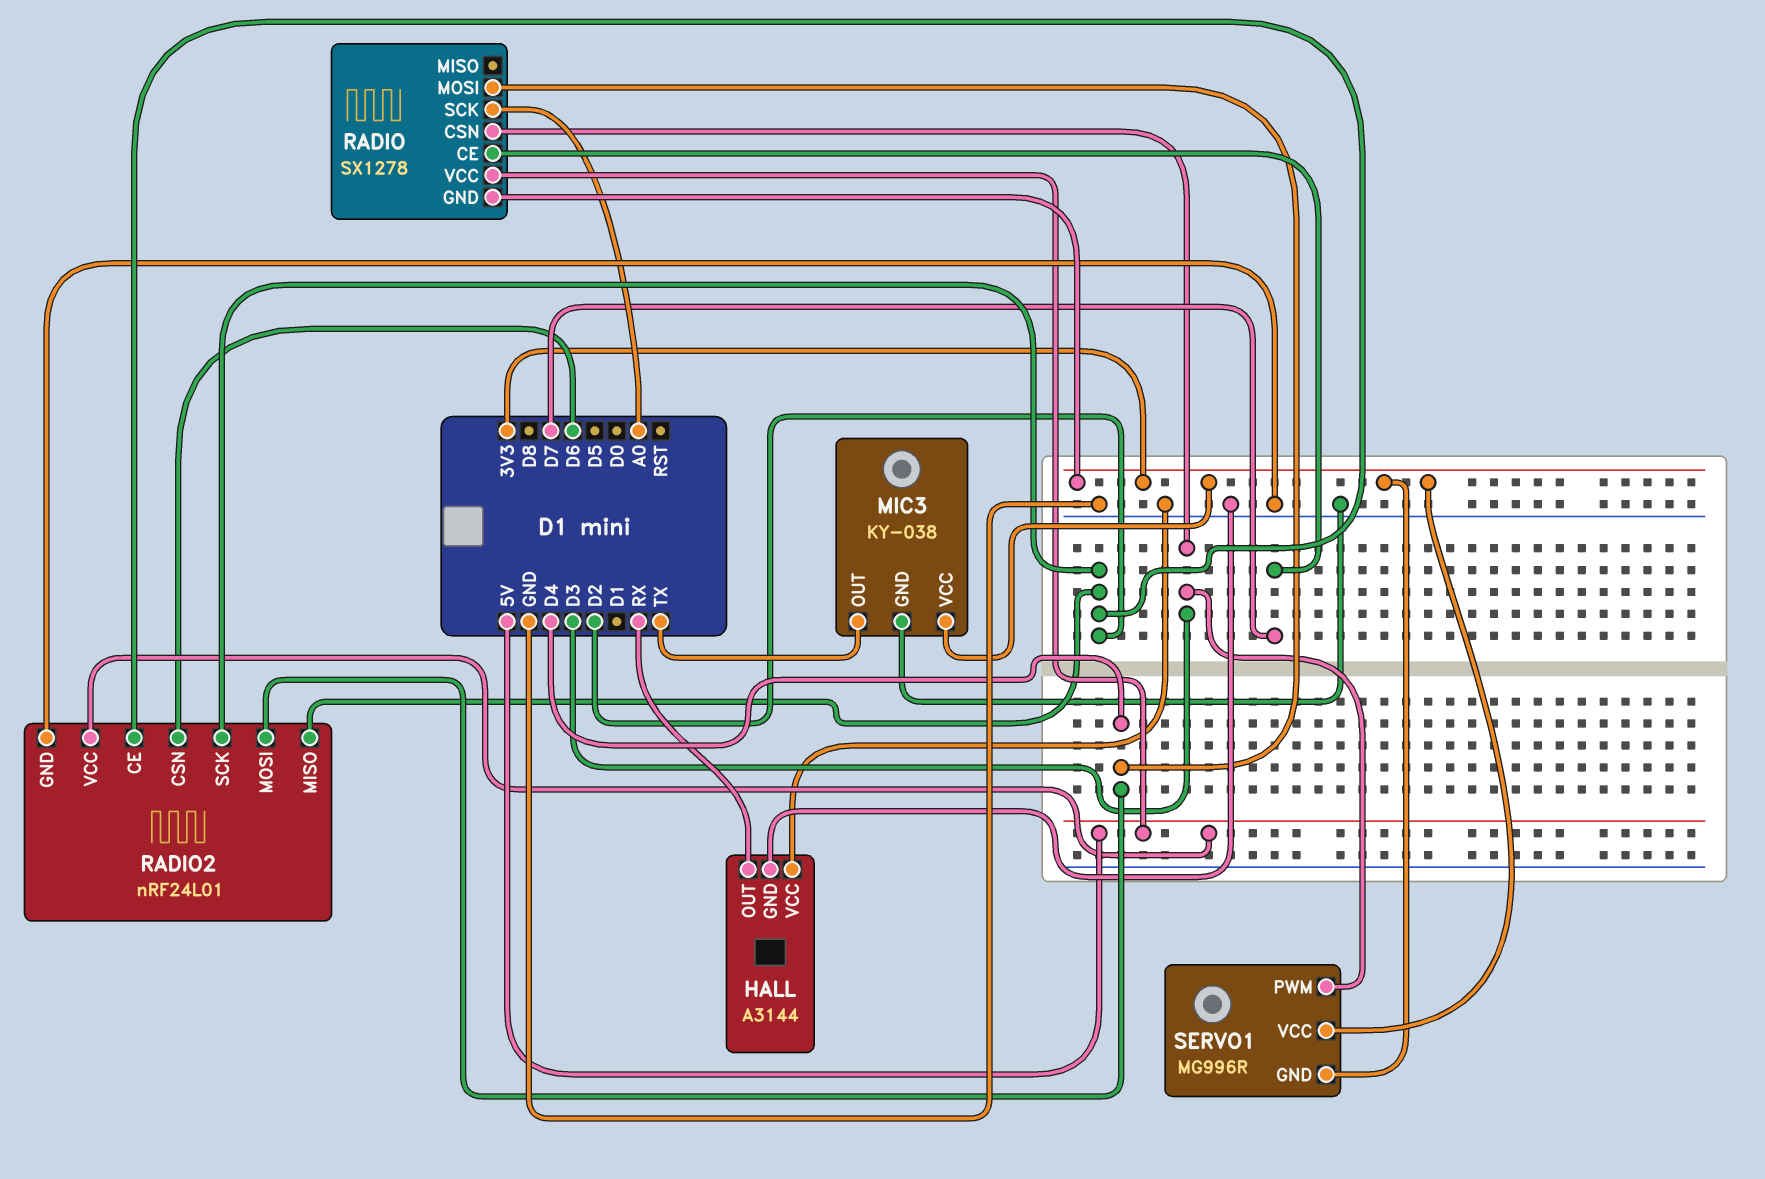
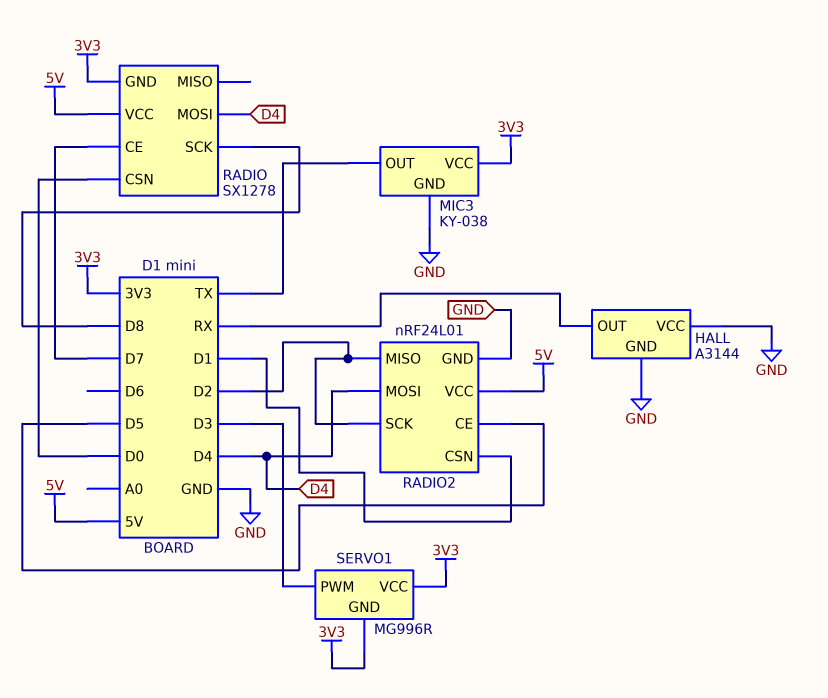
RADIO pin CSN: D3 -> D0
RADIO pin SCK: A0 -> D8
RADIO2 pin CE: D2 -> D5
RADIO2 pin CSN: D6 -> D1

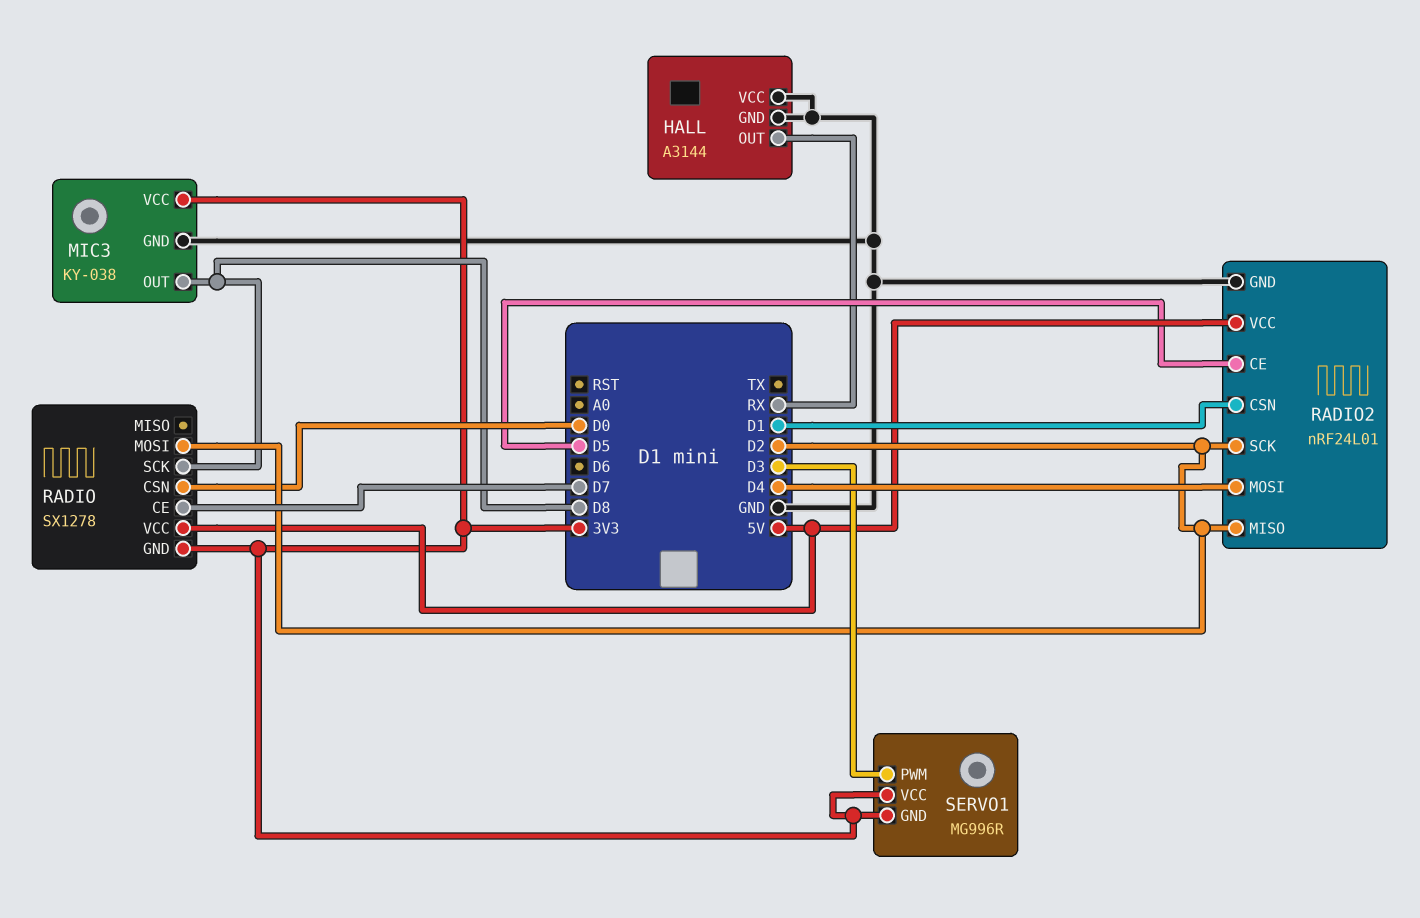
MIC3 pin OUT: TX -> D8
RADIO pin MOSI: D4 -> D2

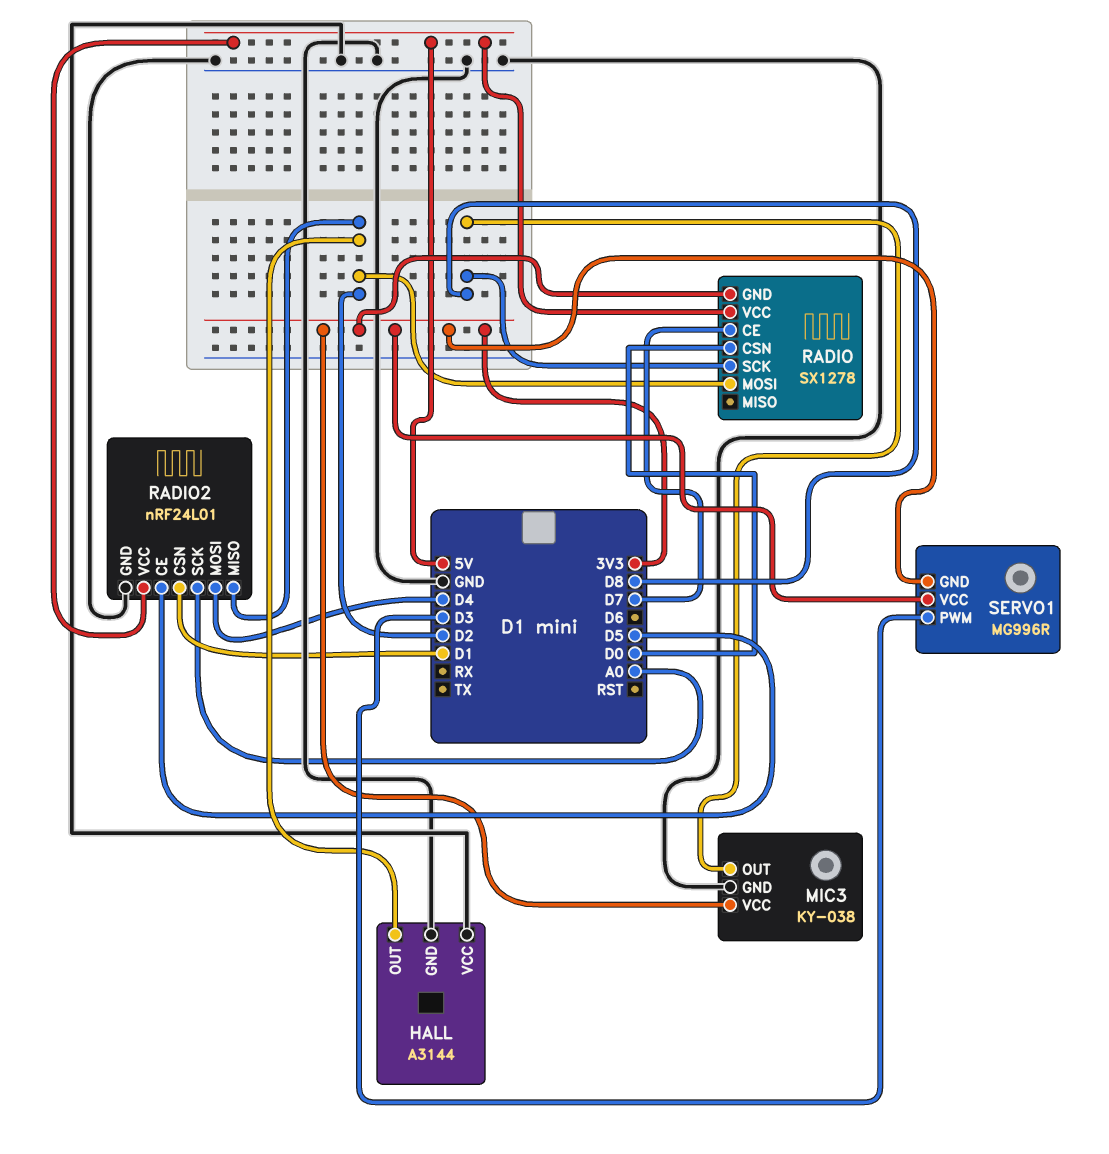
HALL pin OUT: RX -> D2
RADIO2 pin SCK: D2 -> A0

